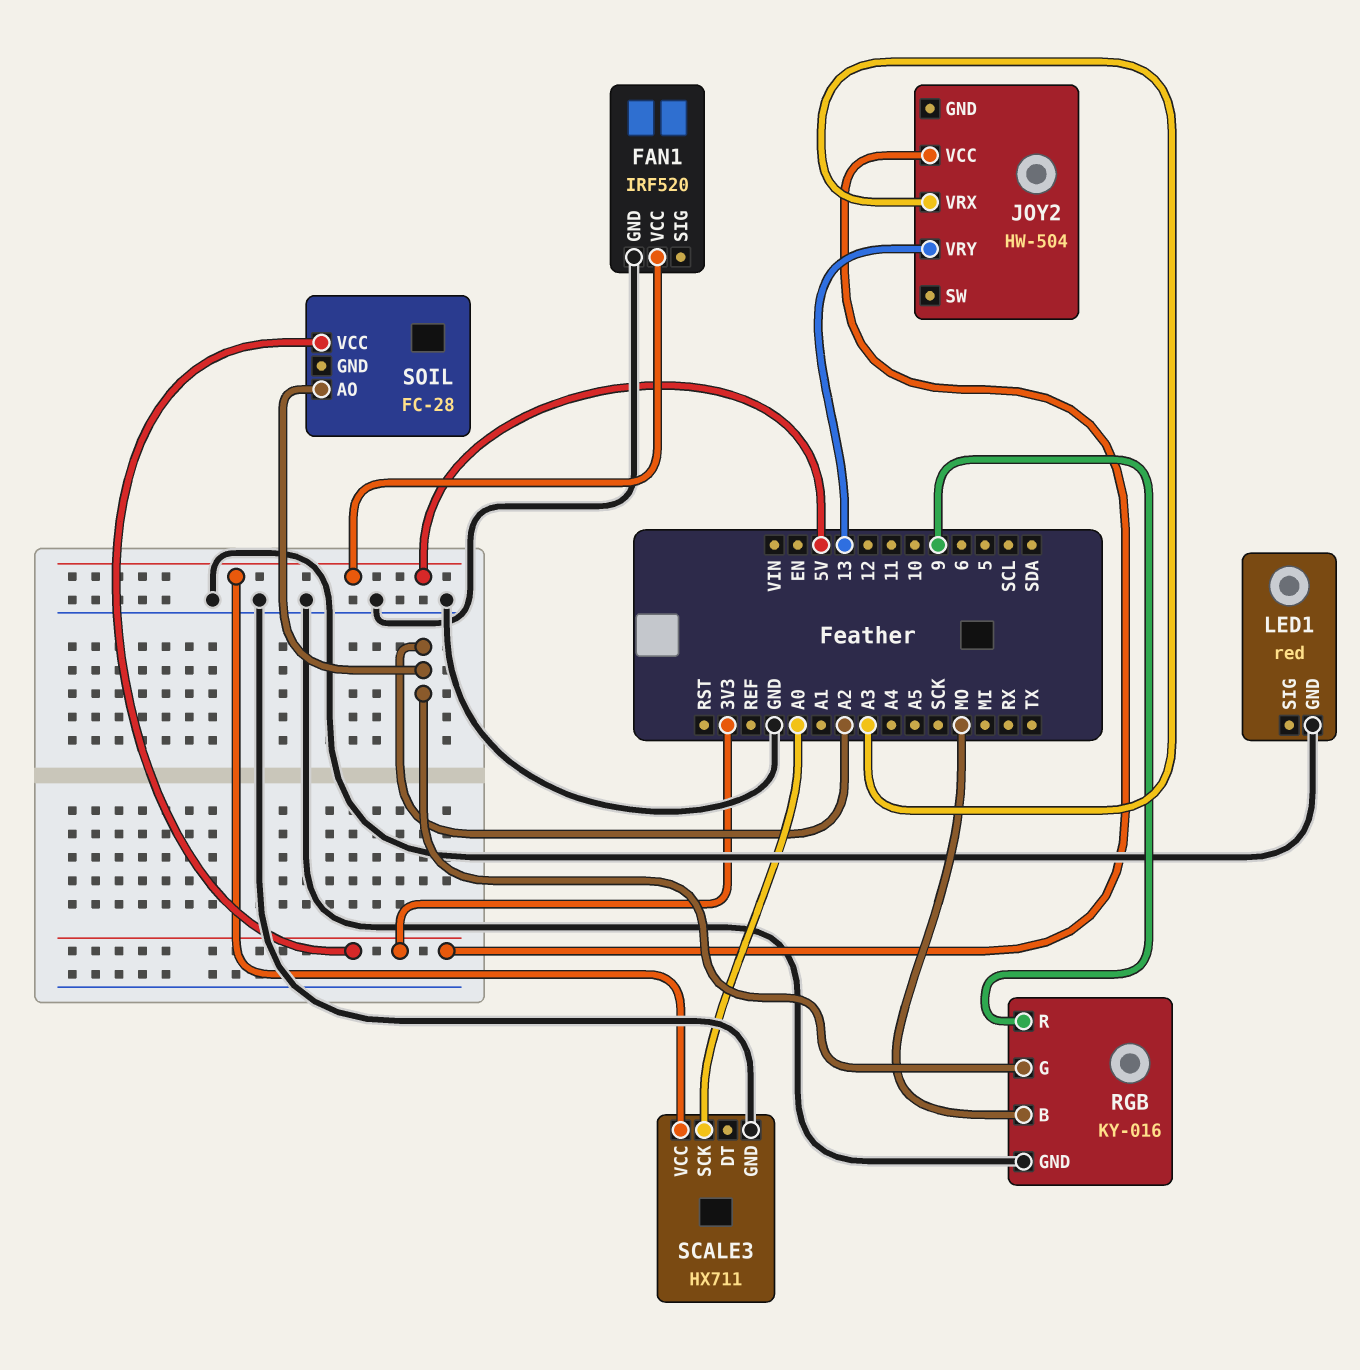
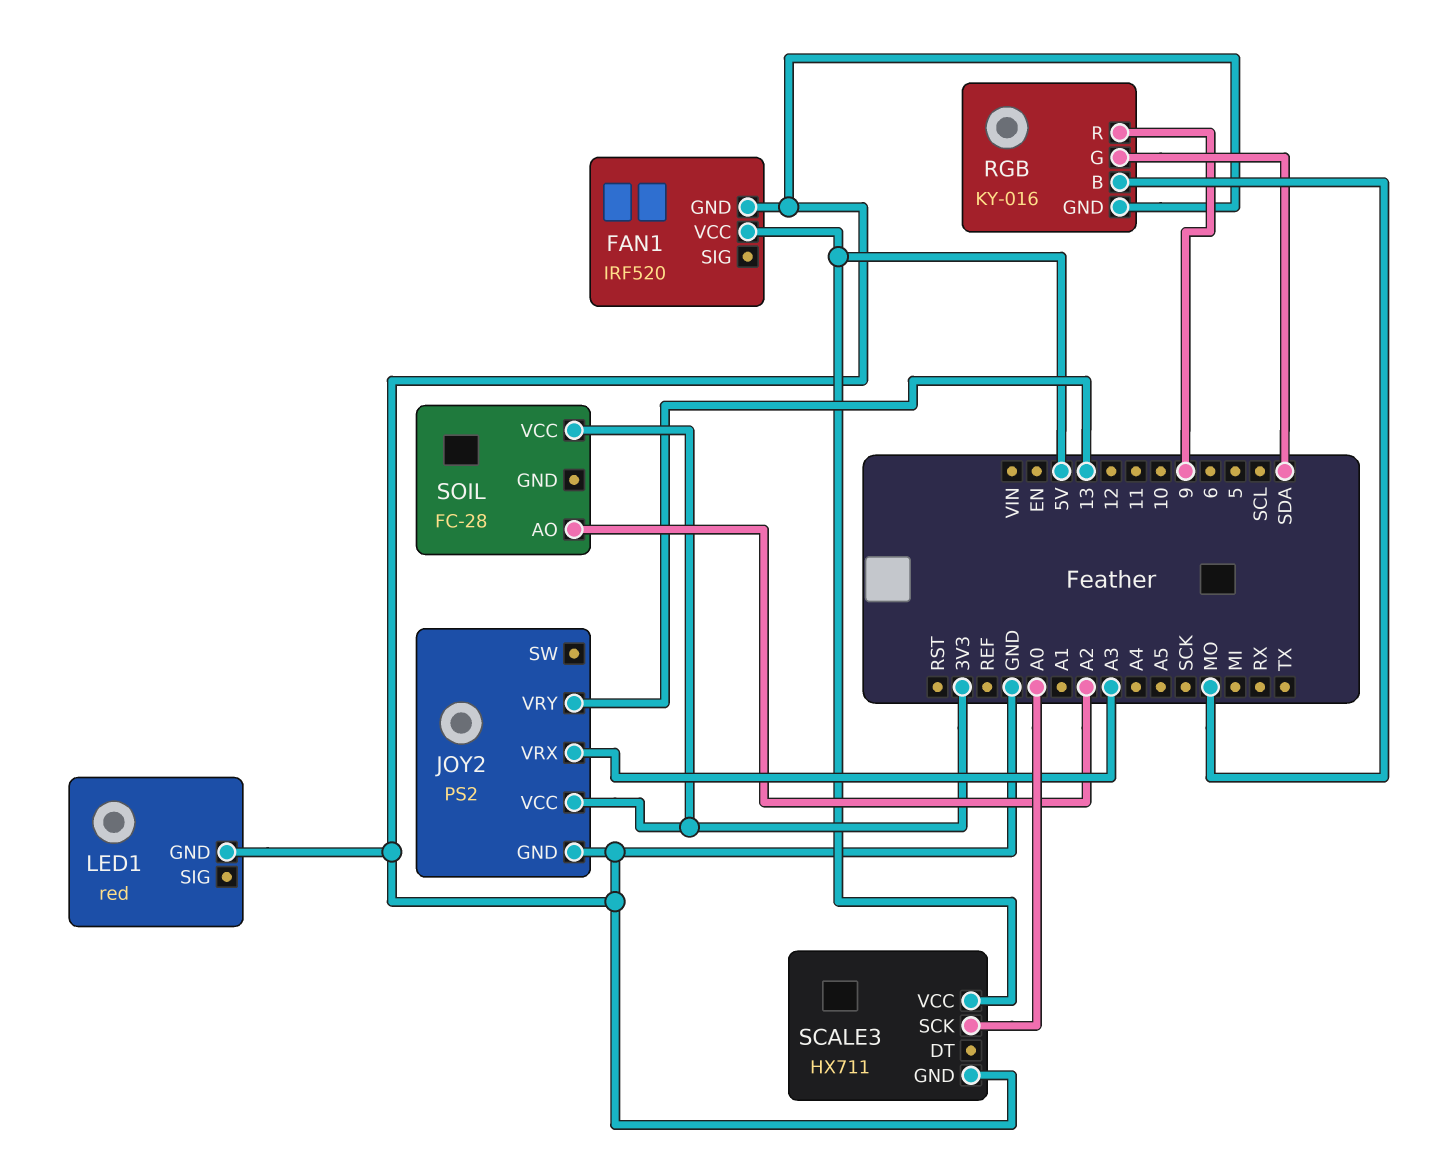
JOY2: HW-504 -> PS2
JOY2 pin GND: none -> GND
RGB pin G: A2 -> SDA

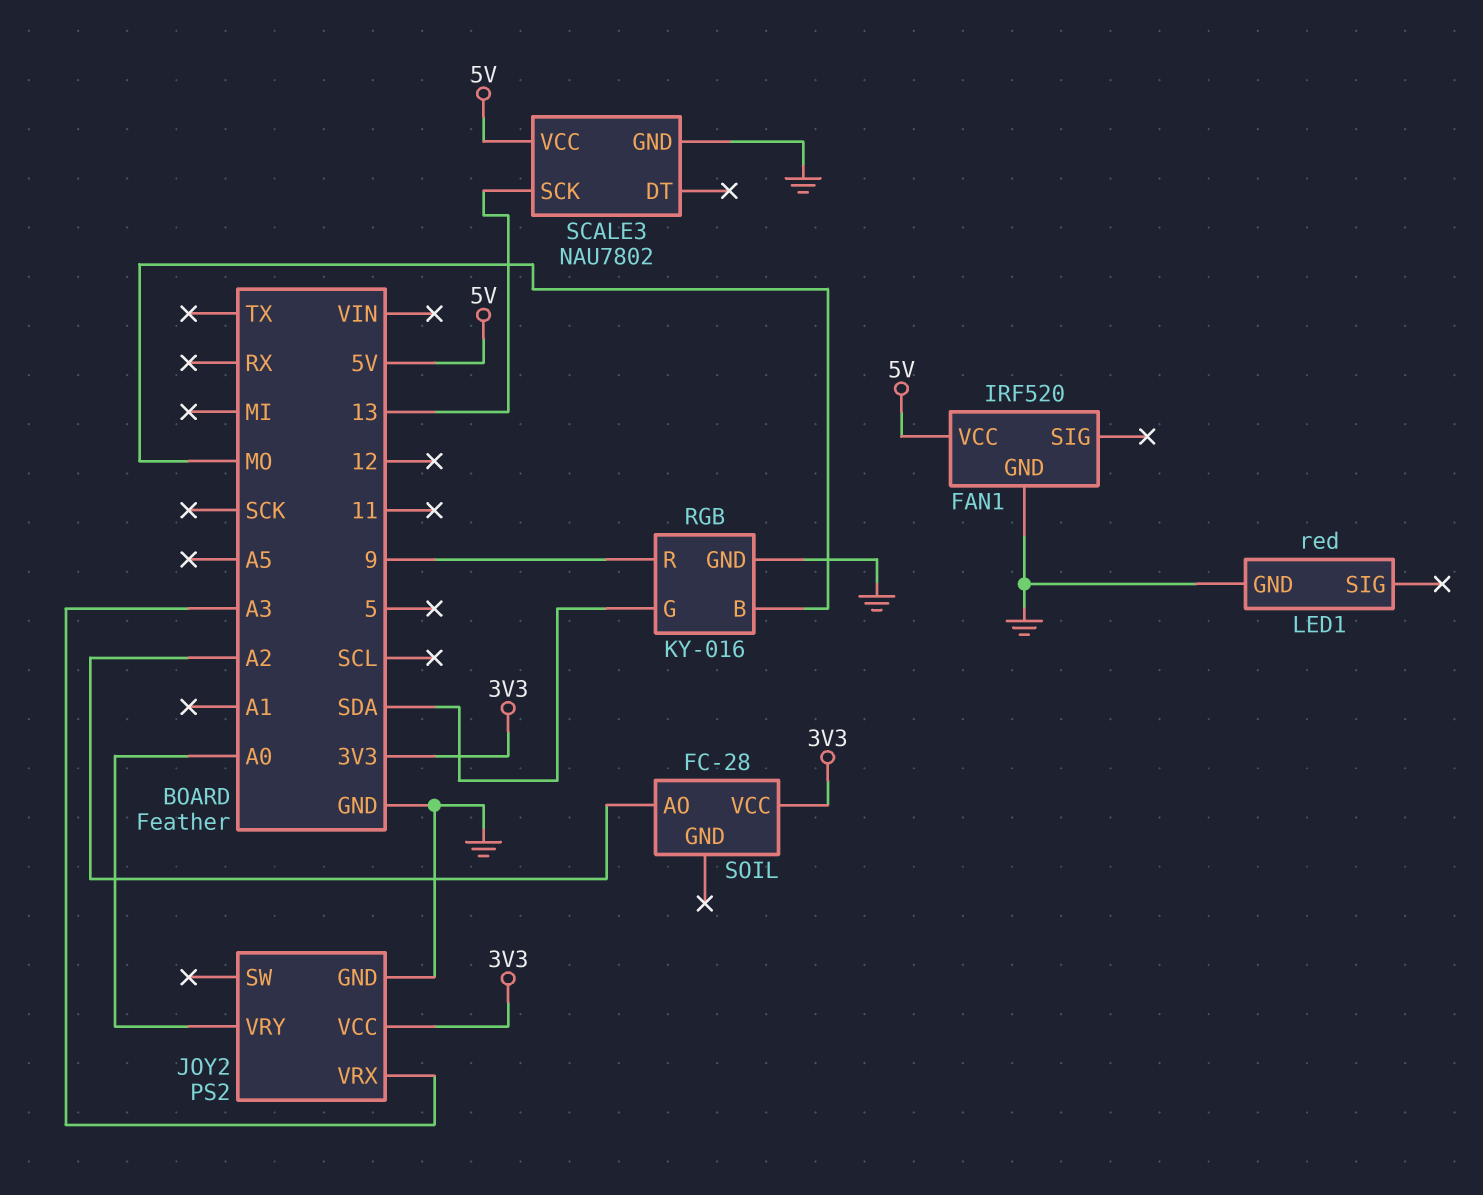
JOY2 pin VRY: 13 -> A0
SCALE3: HX711 -> NAU7802
SCALE3 pin SCK: A0 -> 13

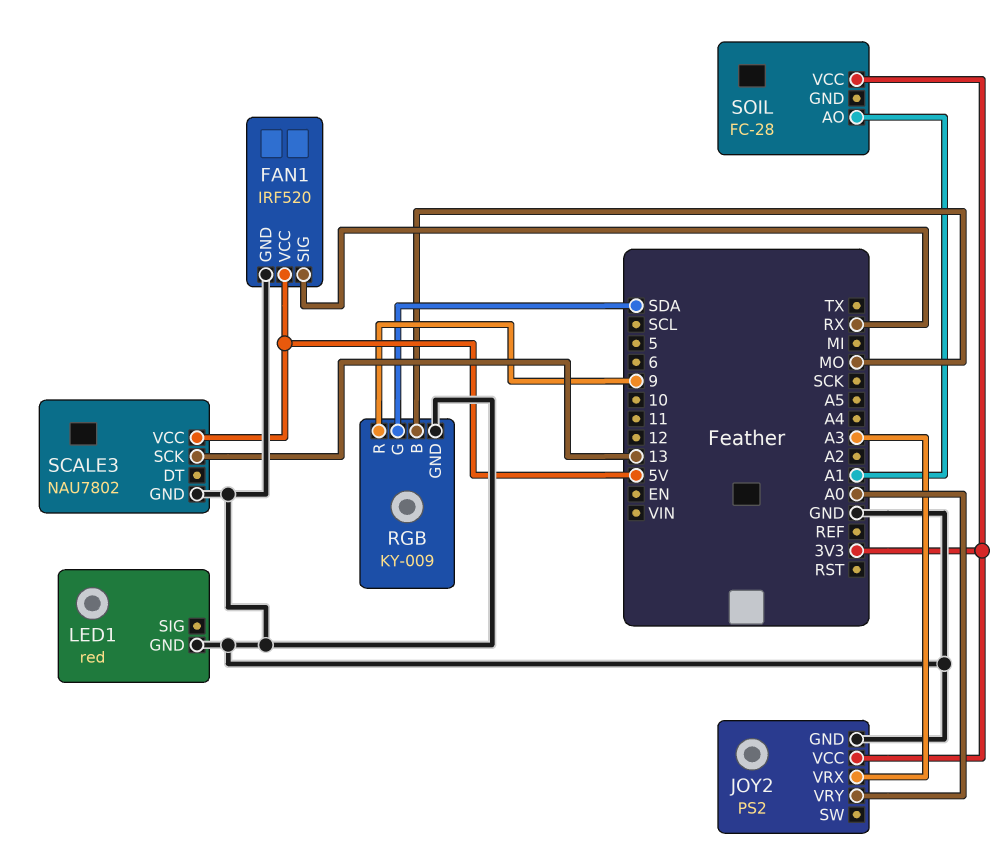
FAN1 pin SIG: none -> RX
RGB: KY-016 -> KY-009
SOIL pin AO: A2 -> A1

